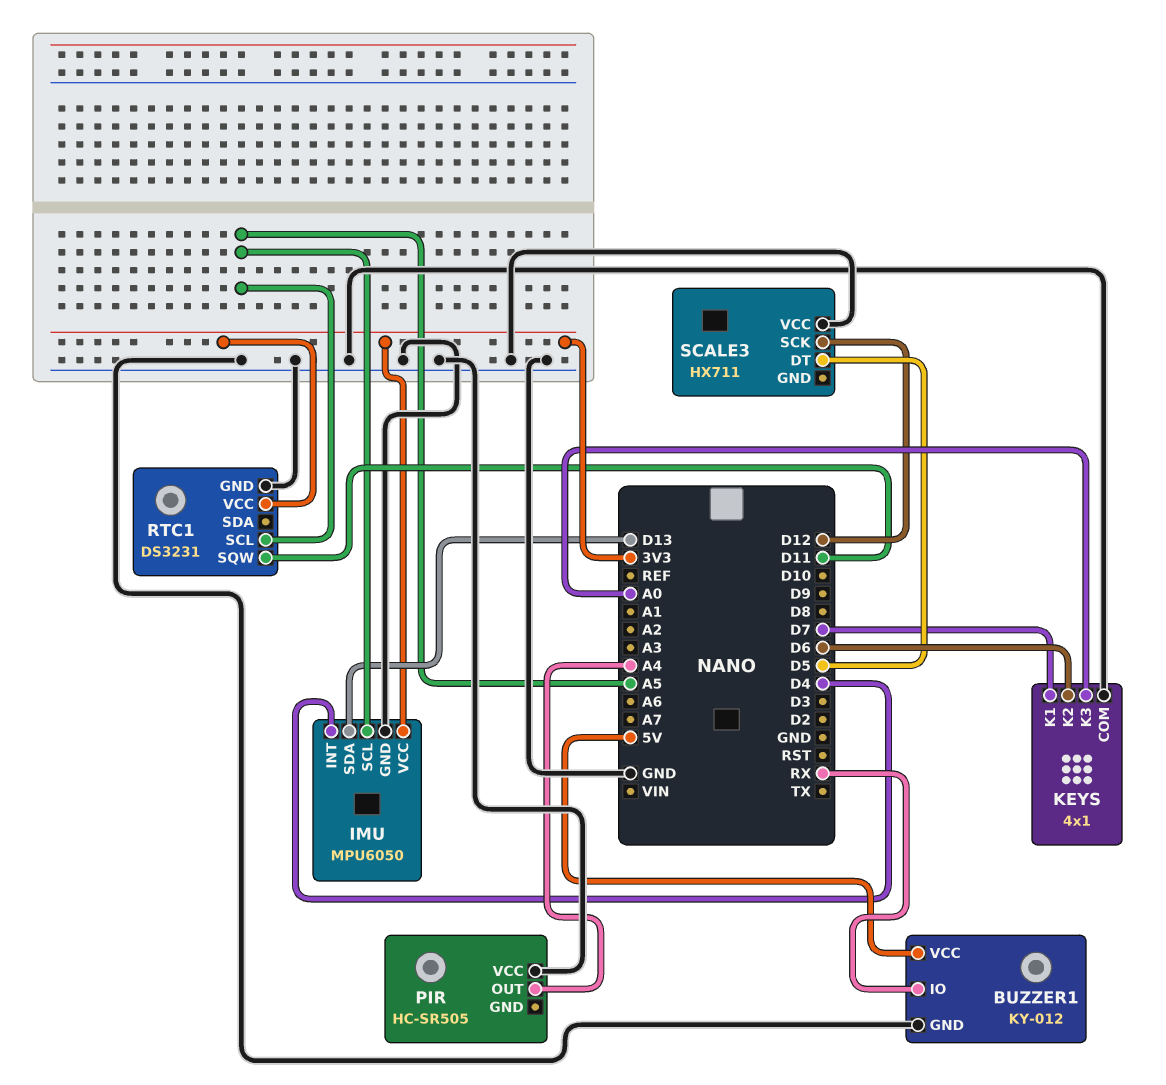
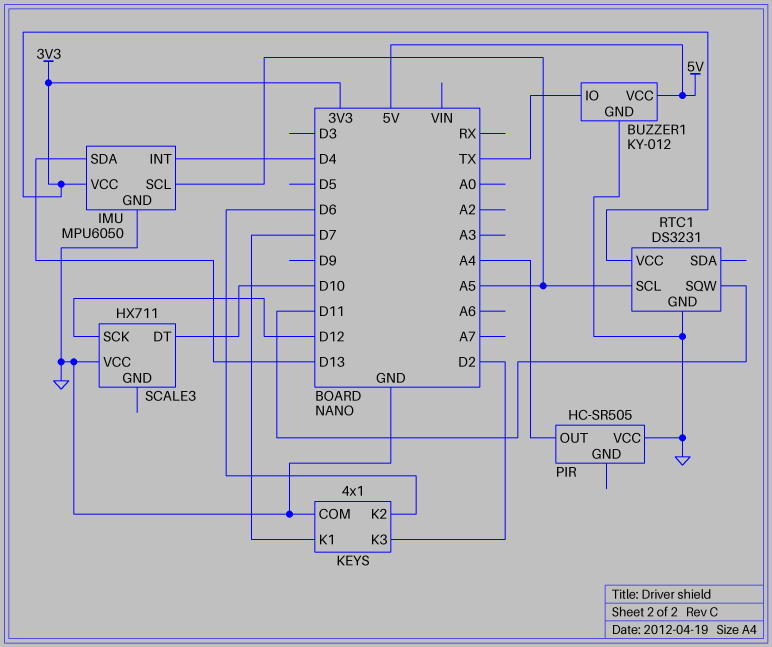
BUZZER1 pin IO: RX -> TX
KEYS pin K3: A0 -> D2
SCALE3 pin DT: D5 -> D10

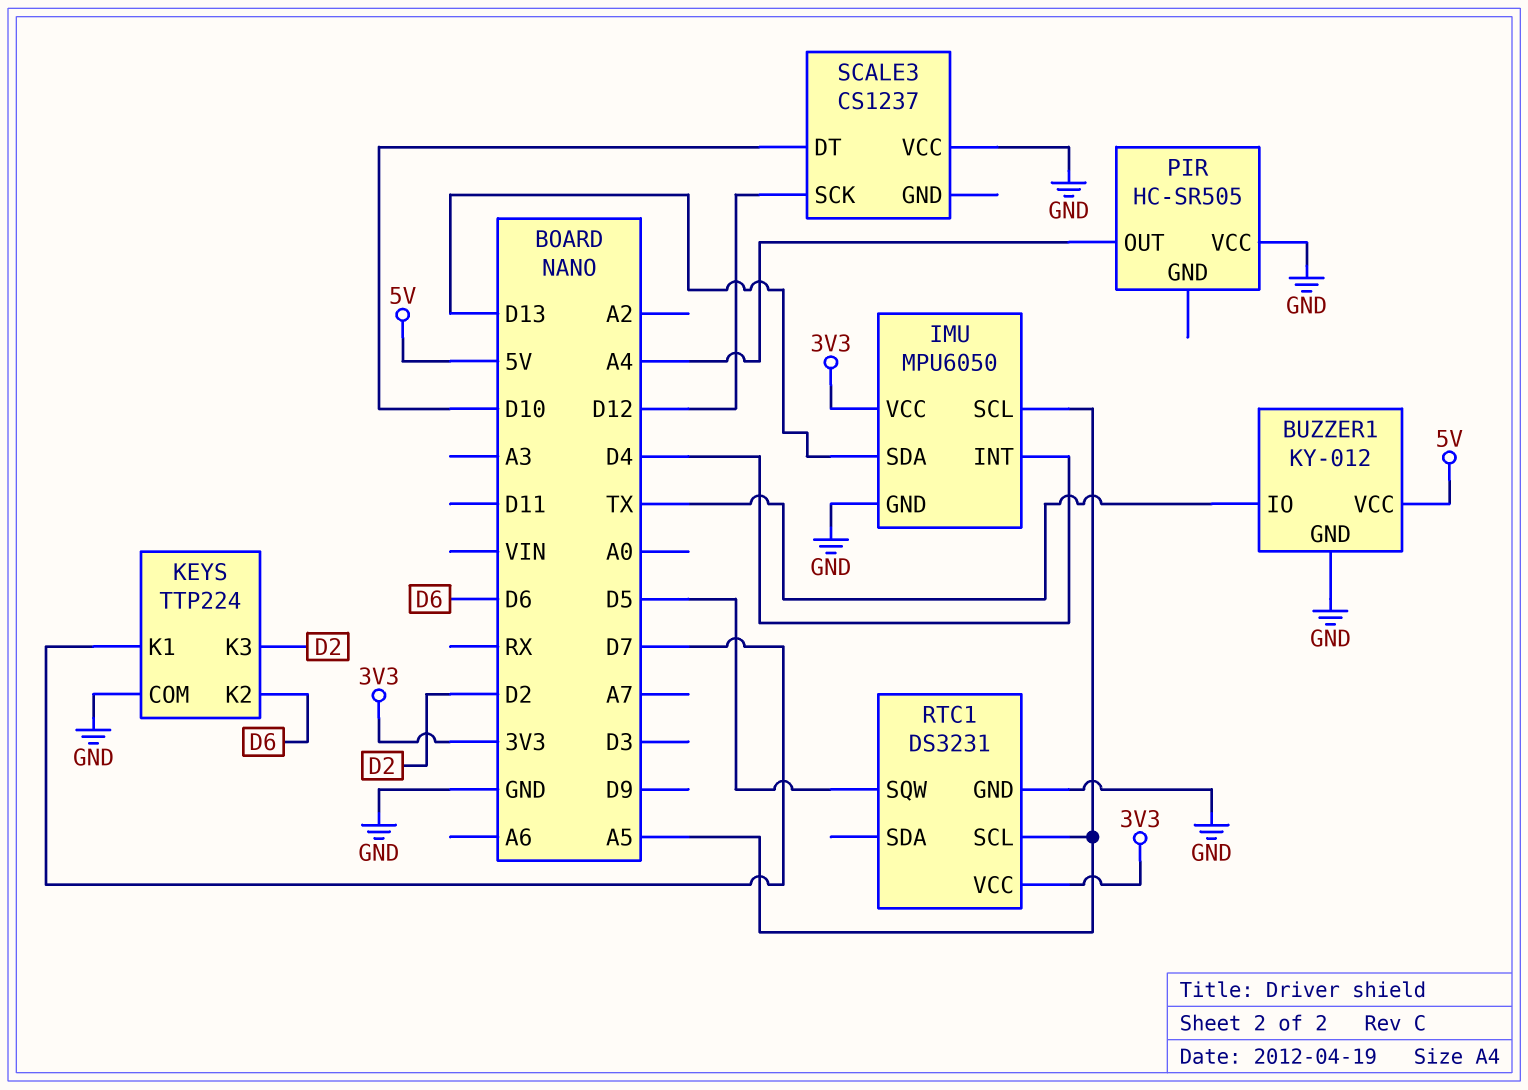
KEYS: 4x1 -> TTP224
RTC1 pin SQW: D11 -> D5
SCALE3: HX711 -> CS1237

